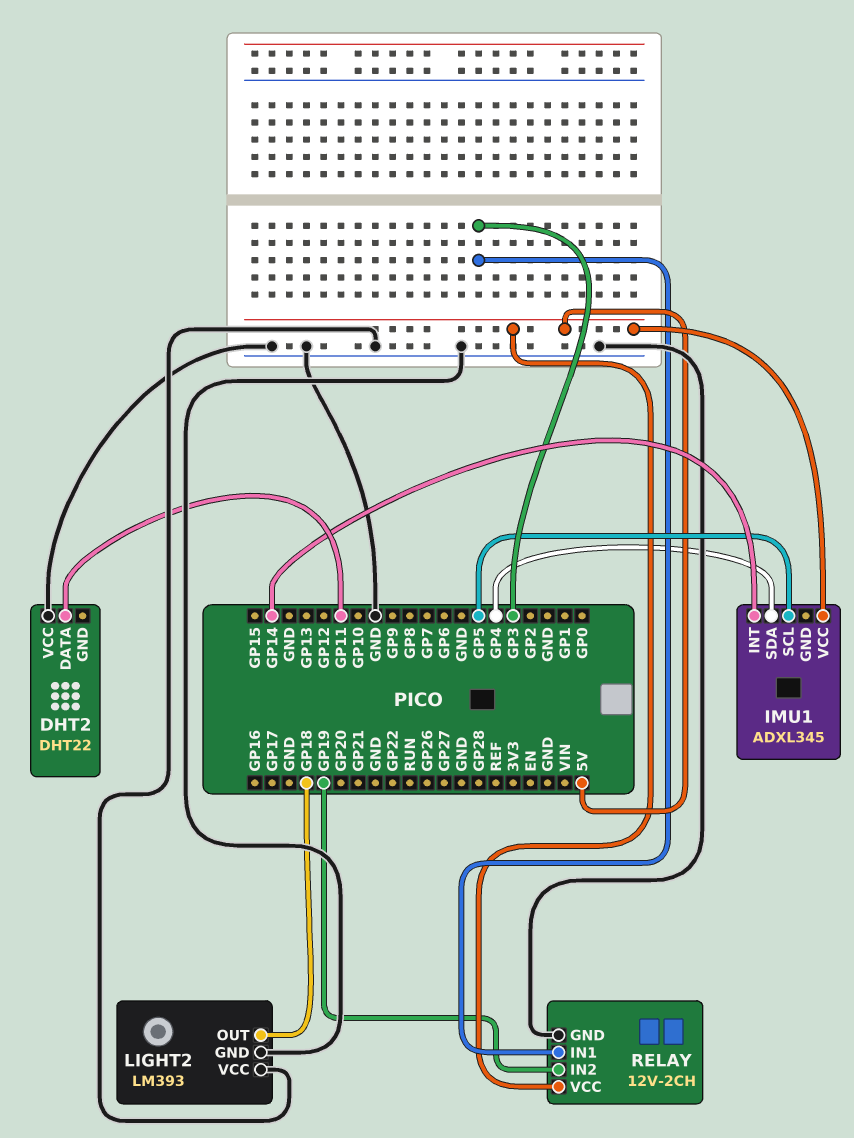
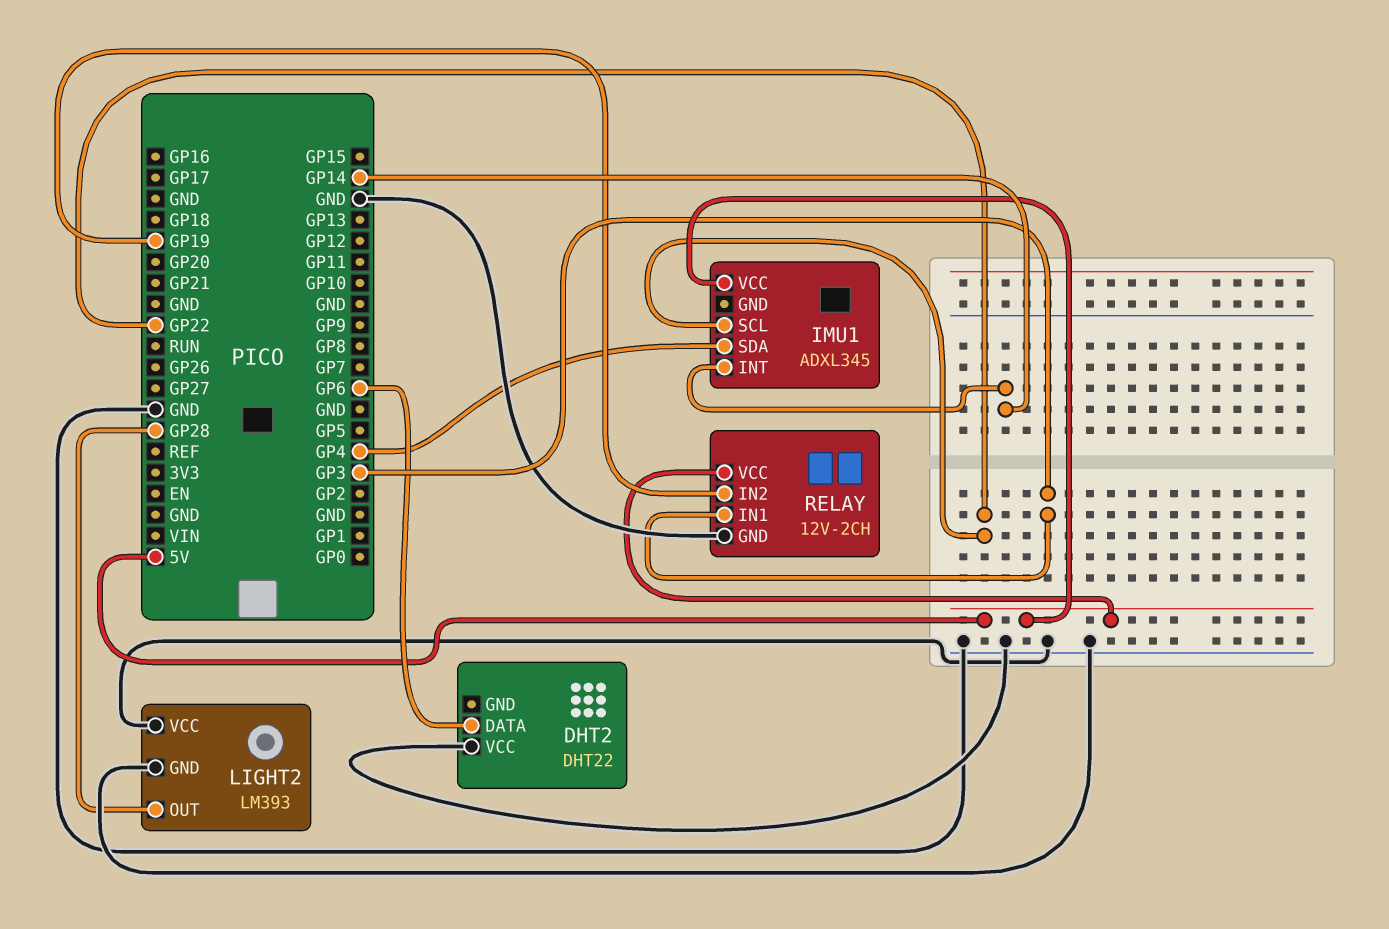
DHT2 pin DATA: GP11 -> GP6
IMU1 pin SCL: GP5 -> GP22
LIGHT2 pin OUT: GP18 -> GP28

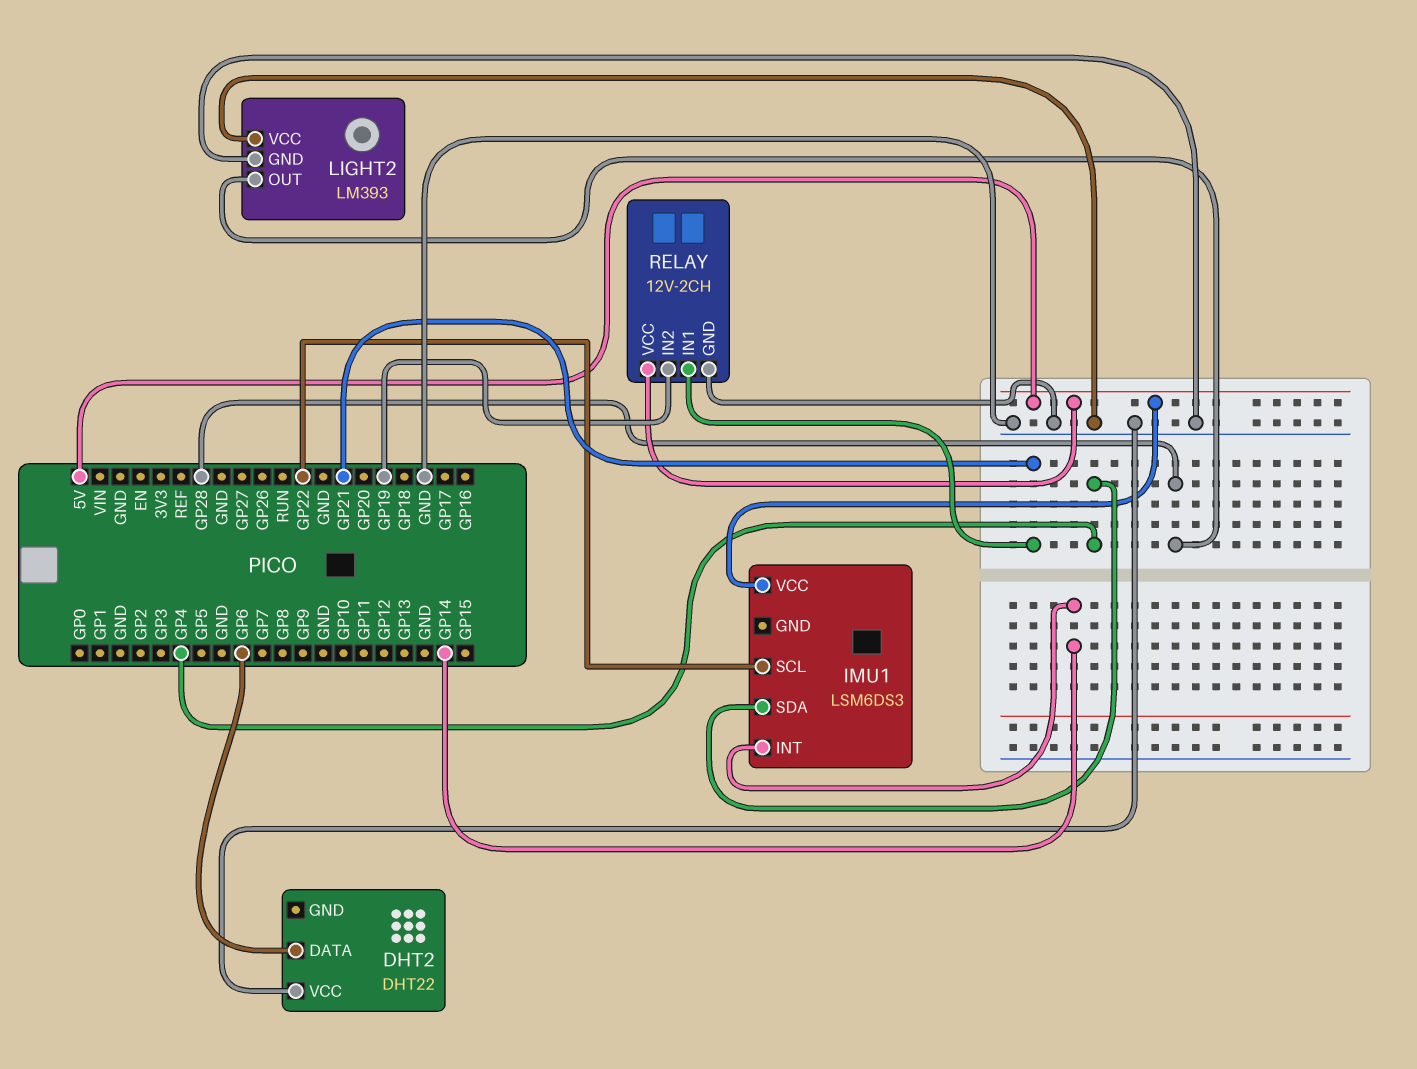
IMU1: ADXL345 -> LSM6DS3
RELAY pin IN1: GP3 -> GP21

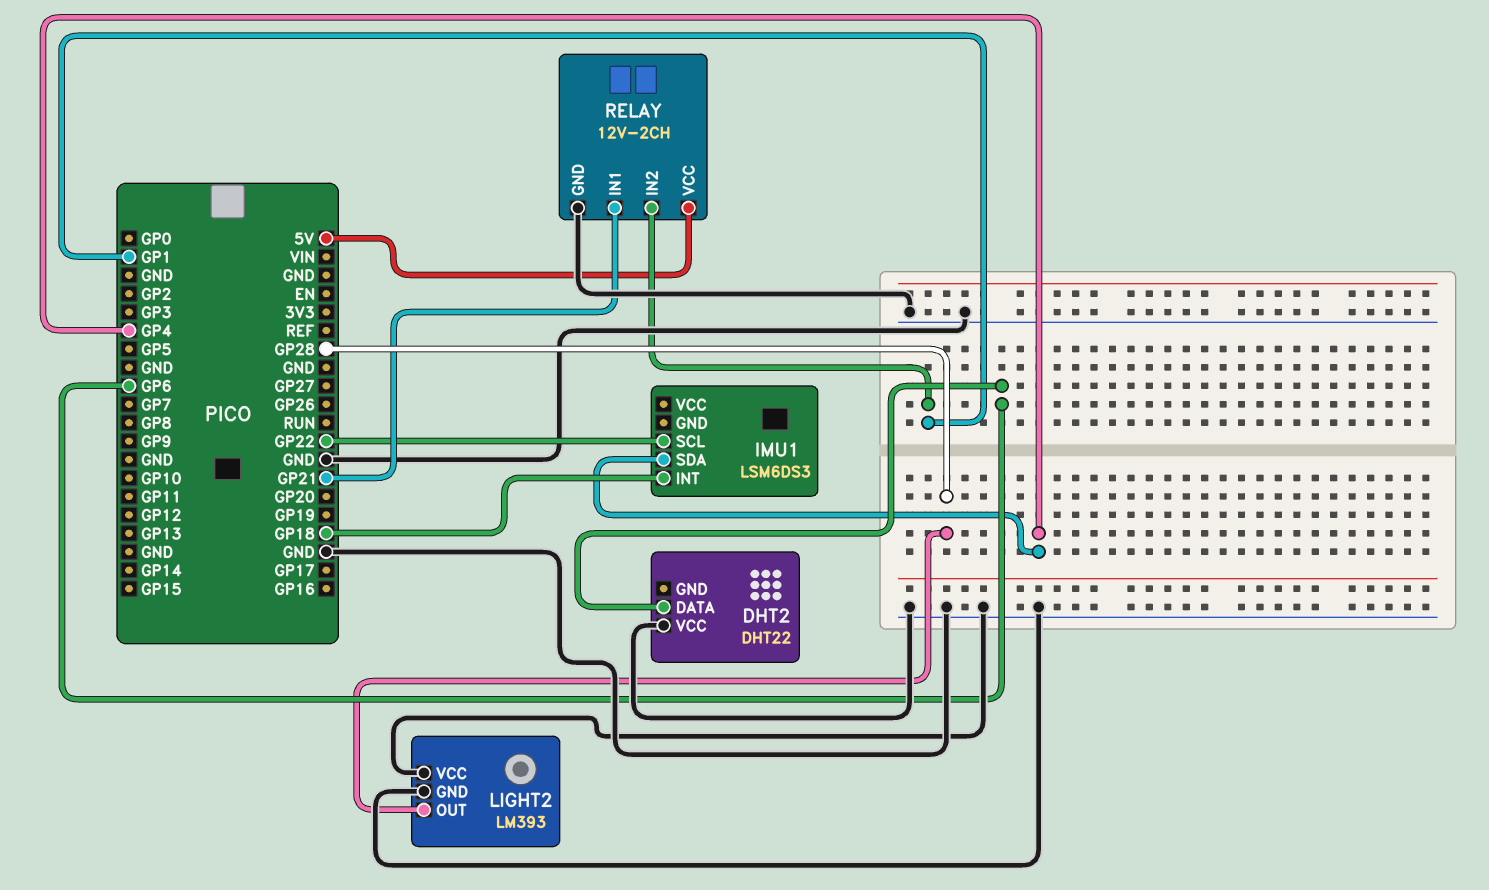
IMU1 pin INT: GP14 -> GP18
IMU1 pin VCC: 5V -> none
RELAY pin IN2: GP19 -> GP1

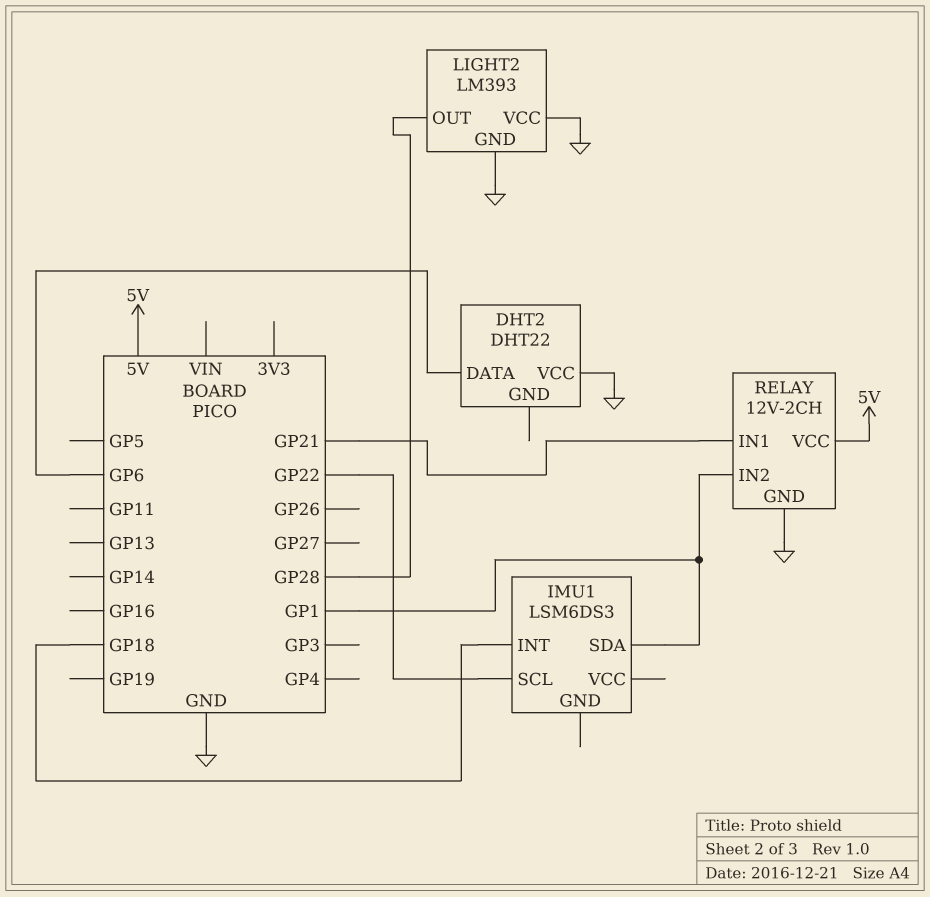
IMU1 pin SDA: GP4 -> GP1

